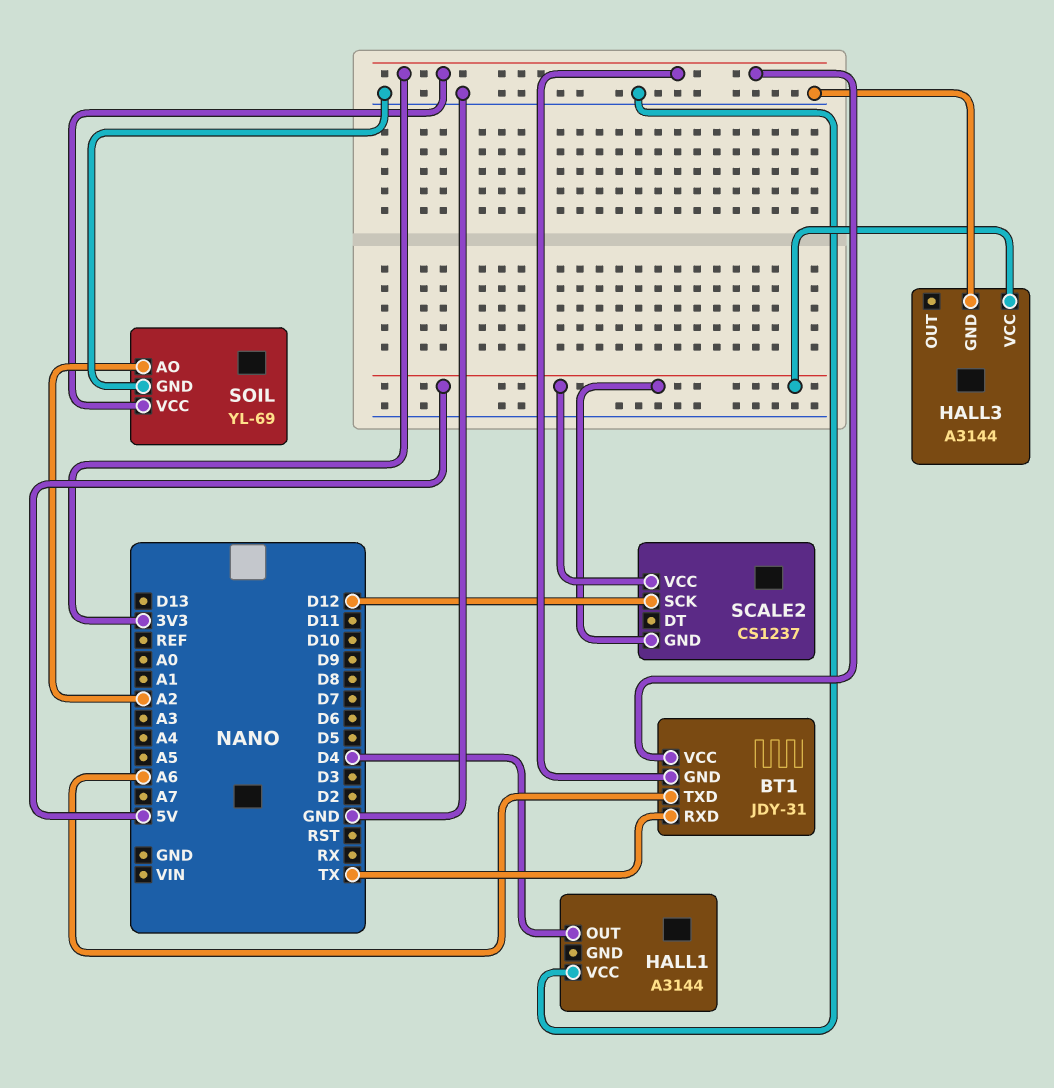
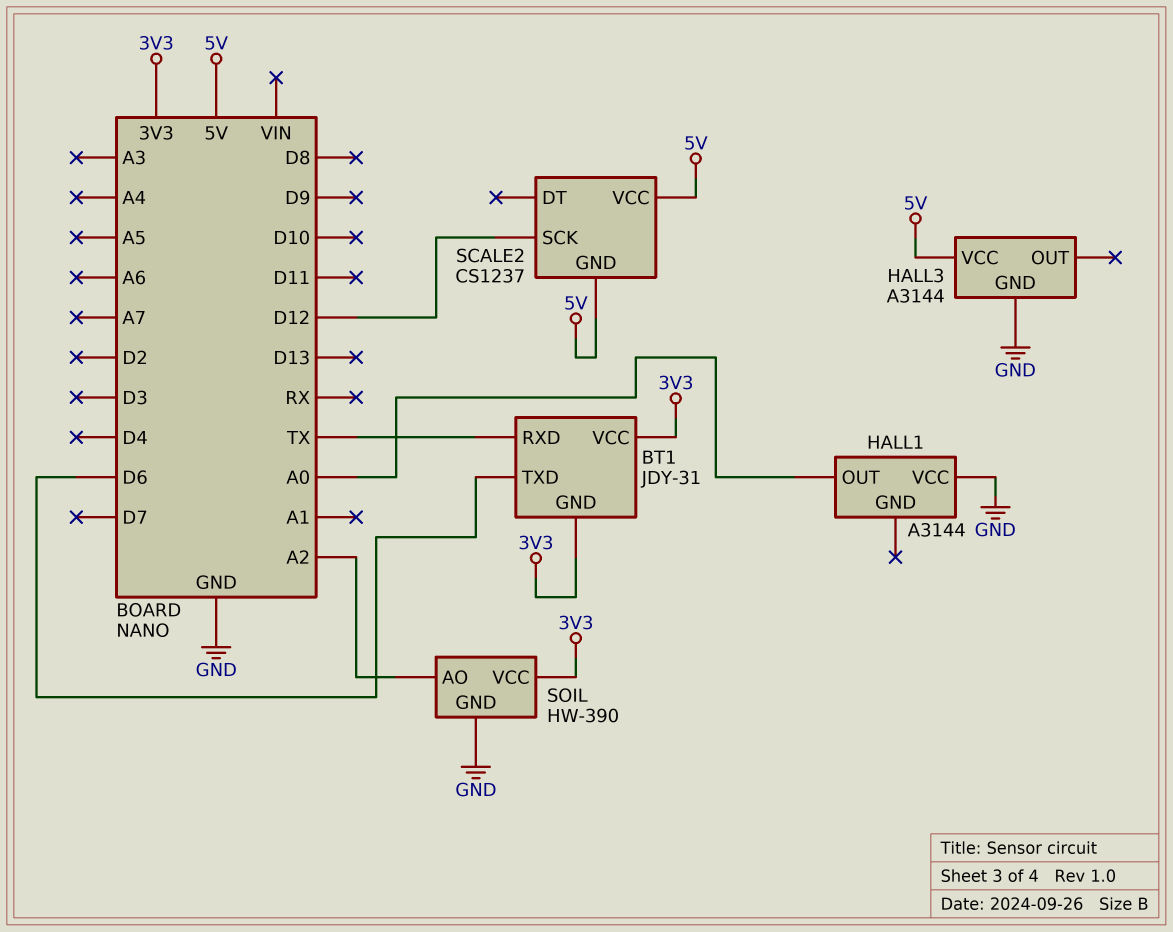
BT1 pin TXD: A6 -> D6
HALL1 pin OUT: D4 -> A0
SOIL: YL-69 -> HW-390

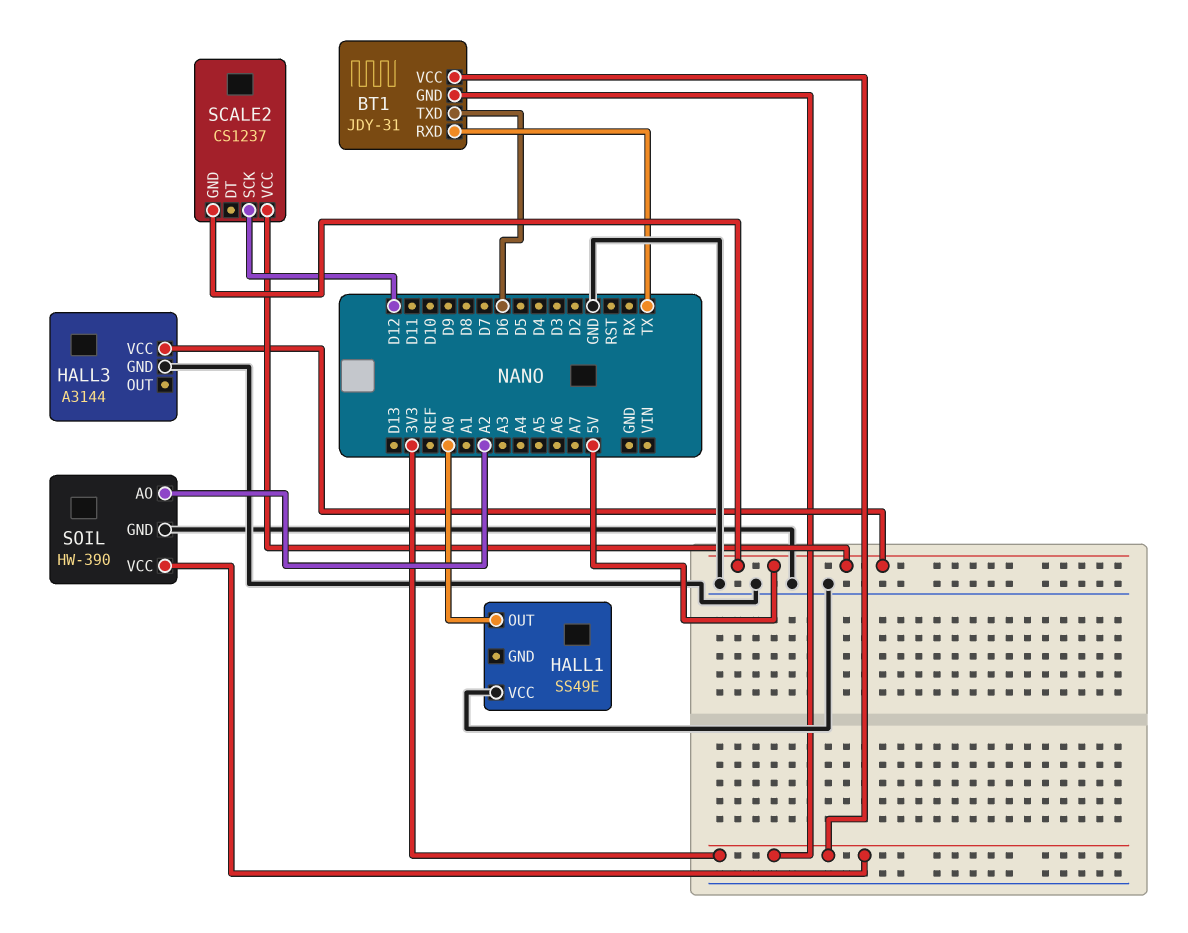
HALL1: A3144 -> SS49E

